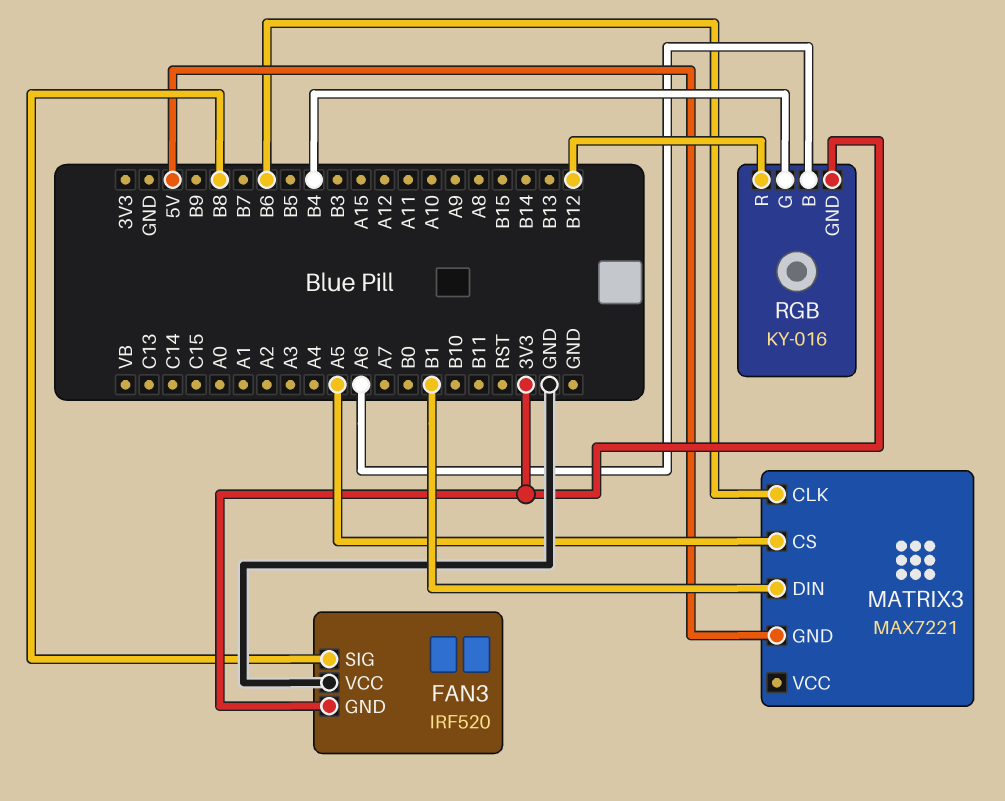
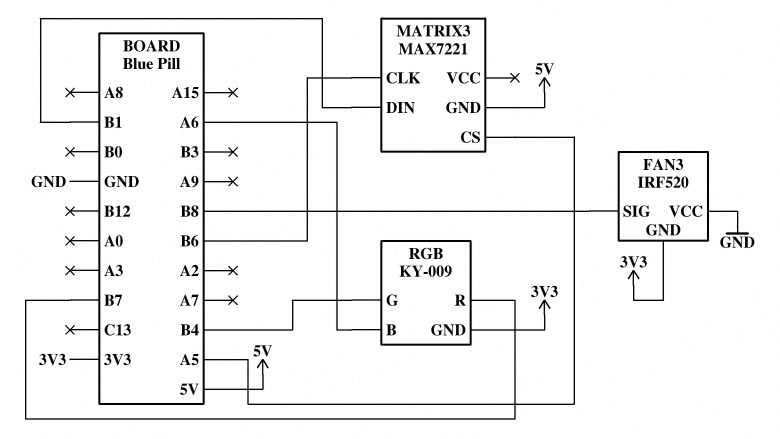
RGB: KY-016 -> KY-009
RGB pin R: B12 -> B7

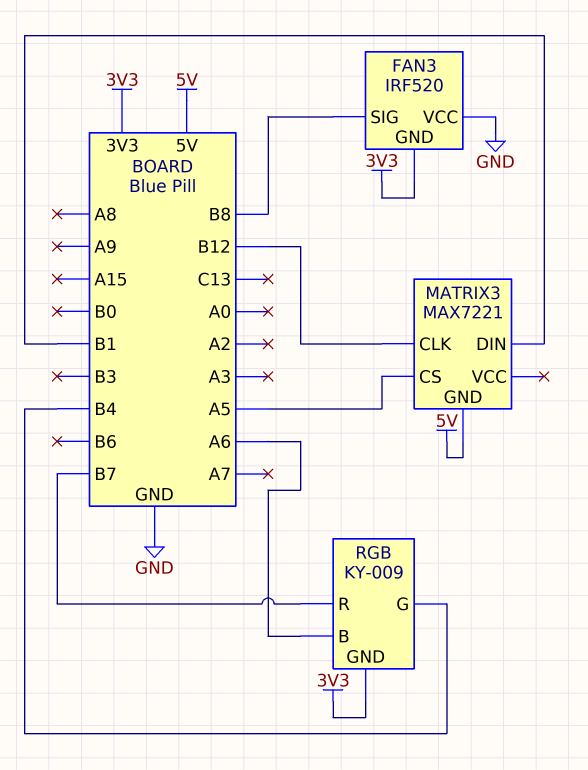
MATRIX3 pin CLK: B6 -> B12

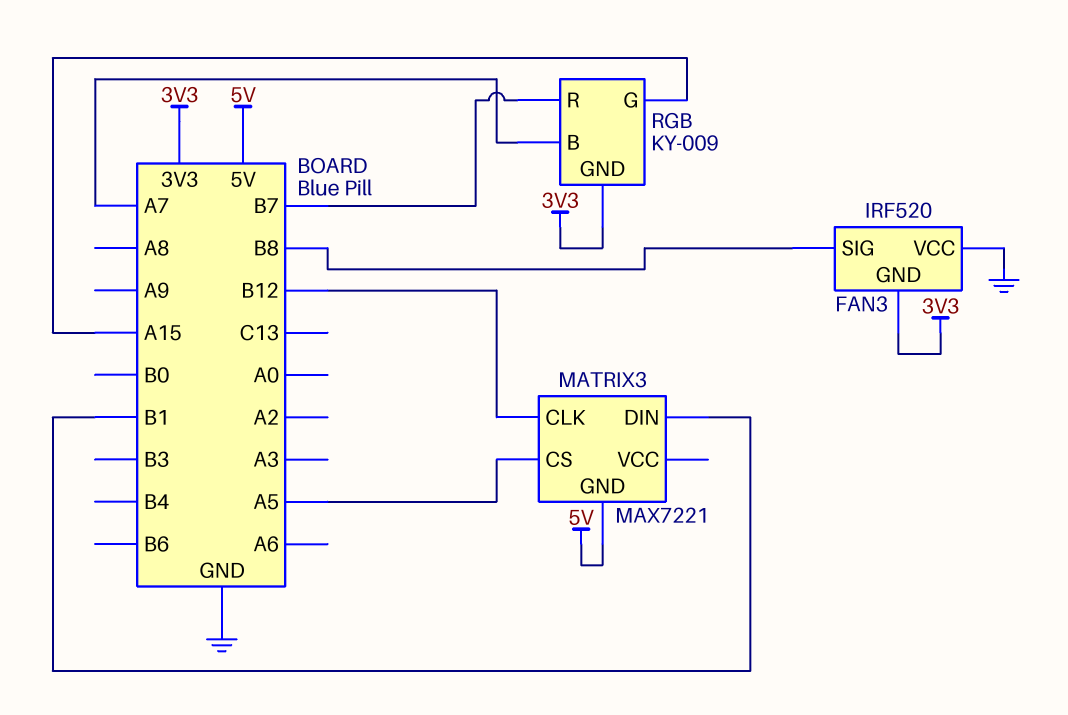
RGB pin B: A6 -> A7
RGB pin G: B4 -> A15

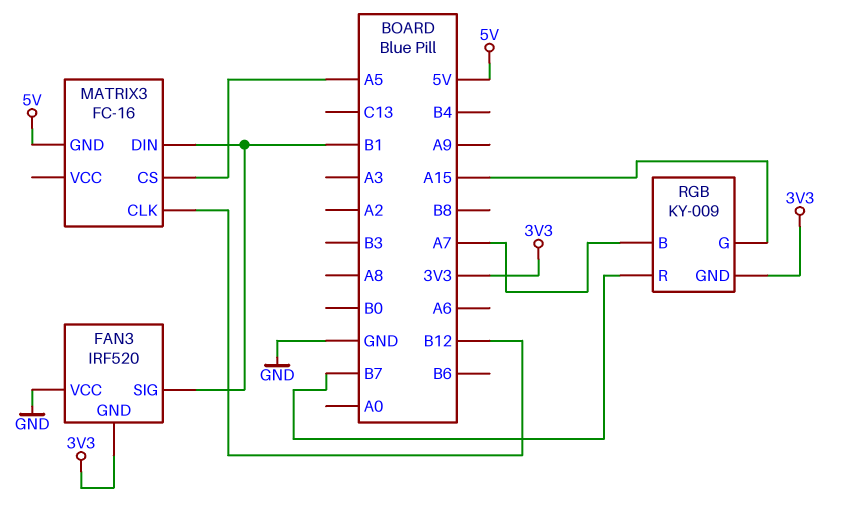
FAN3 pin SIG: B8 -> B1
MATRIX3: MAX7221 -> FC-16

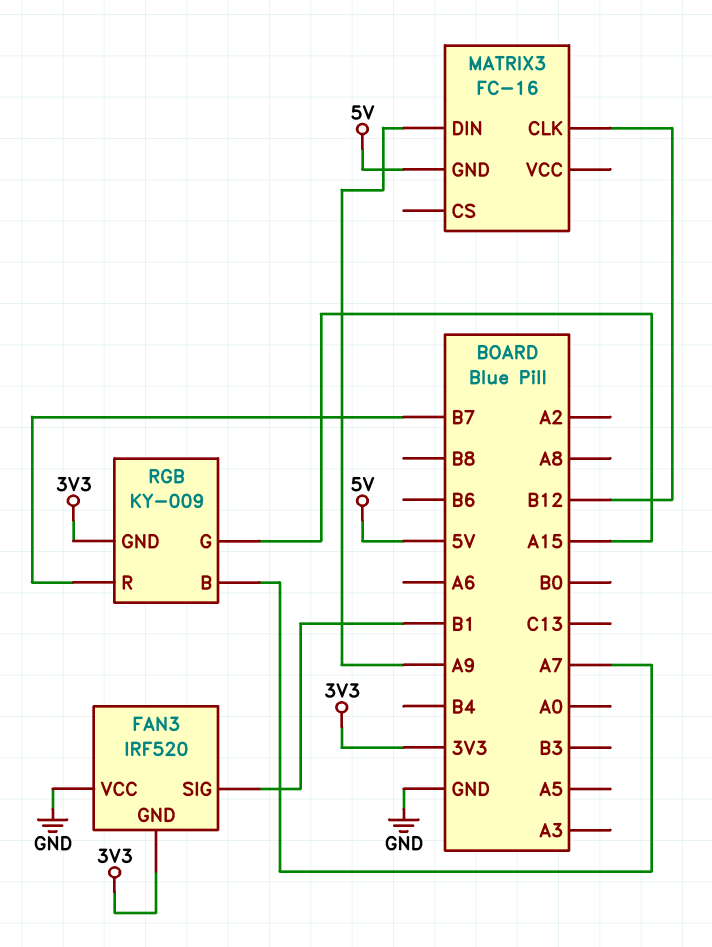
MATRIX3 pin CS: A5 -> none
MATRIX3 pin DIN: B1 -> A9

